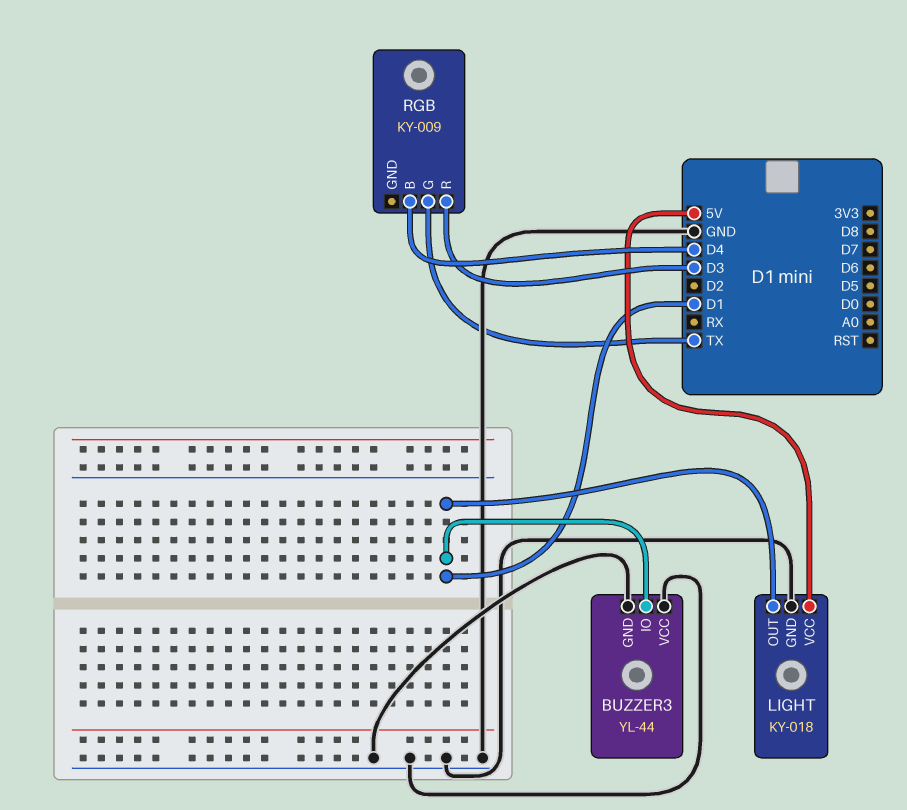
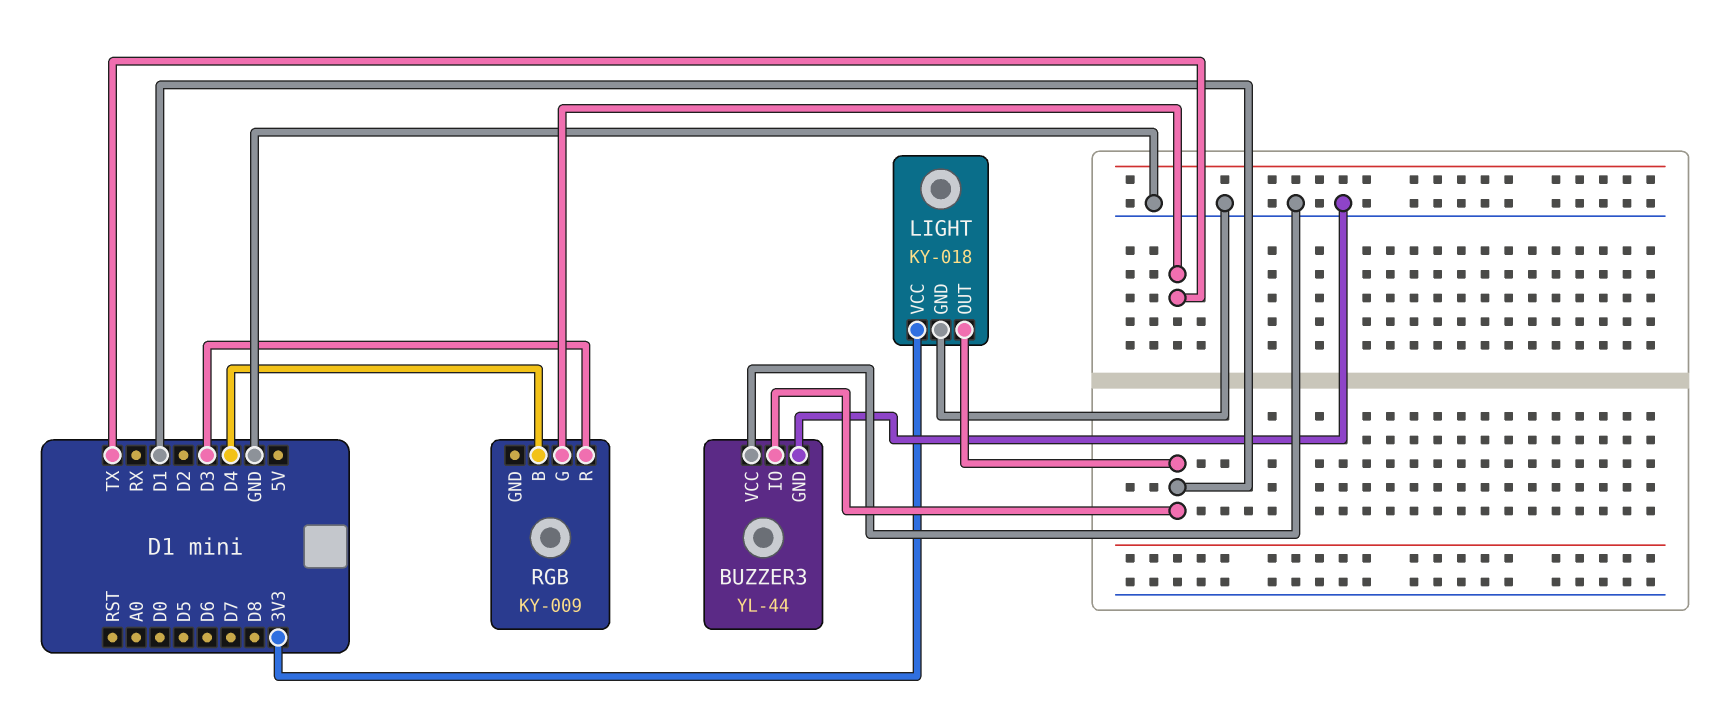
LIGHT pin VCC: 5V -> 3V3

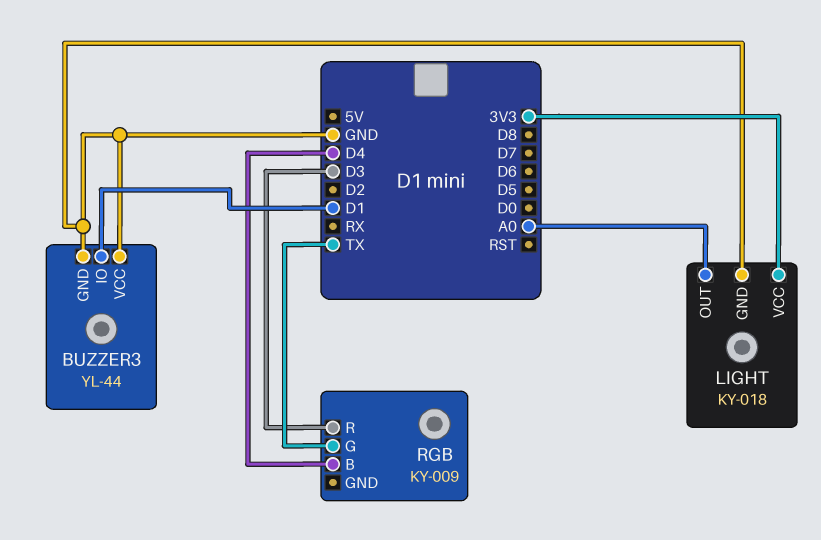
LIGHT pin OUT: D1 -> A0

